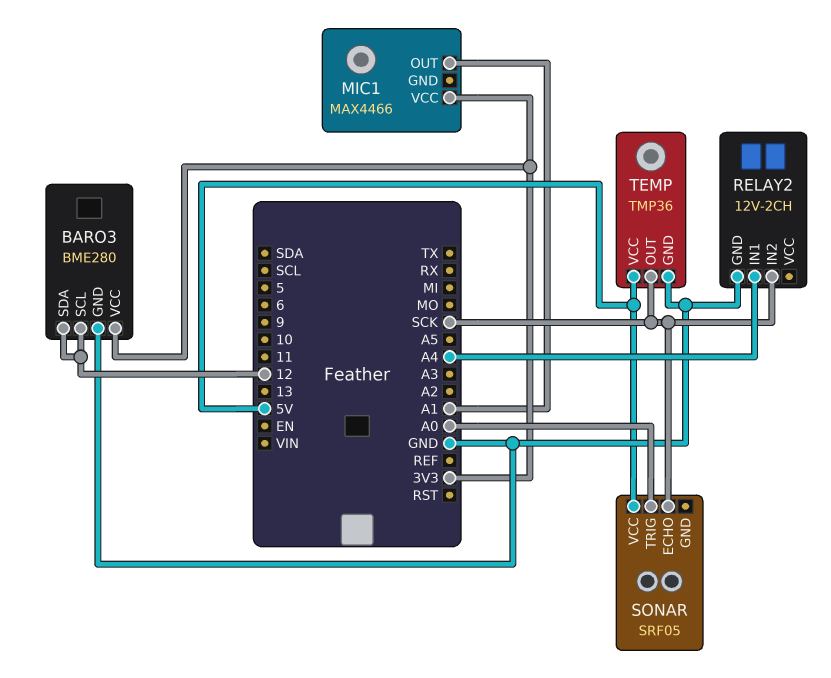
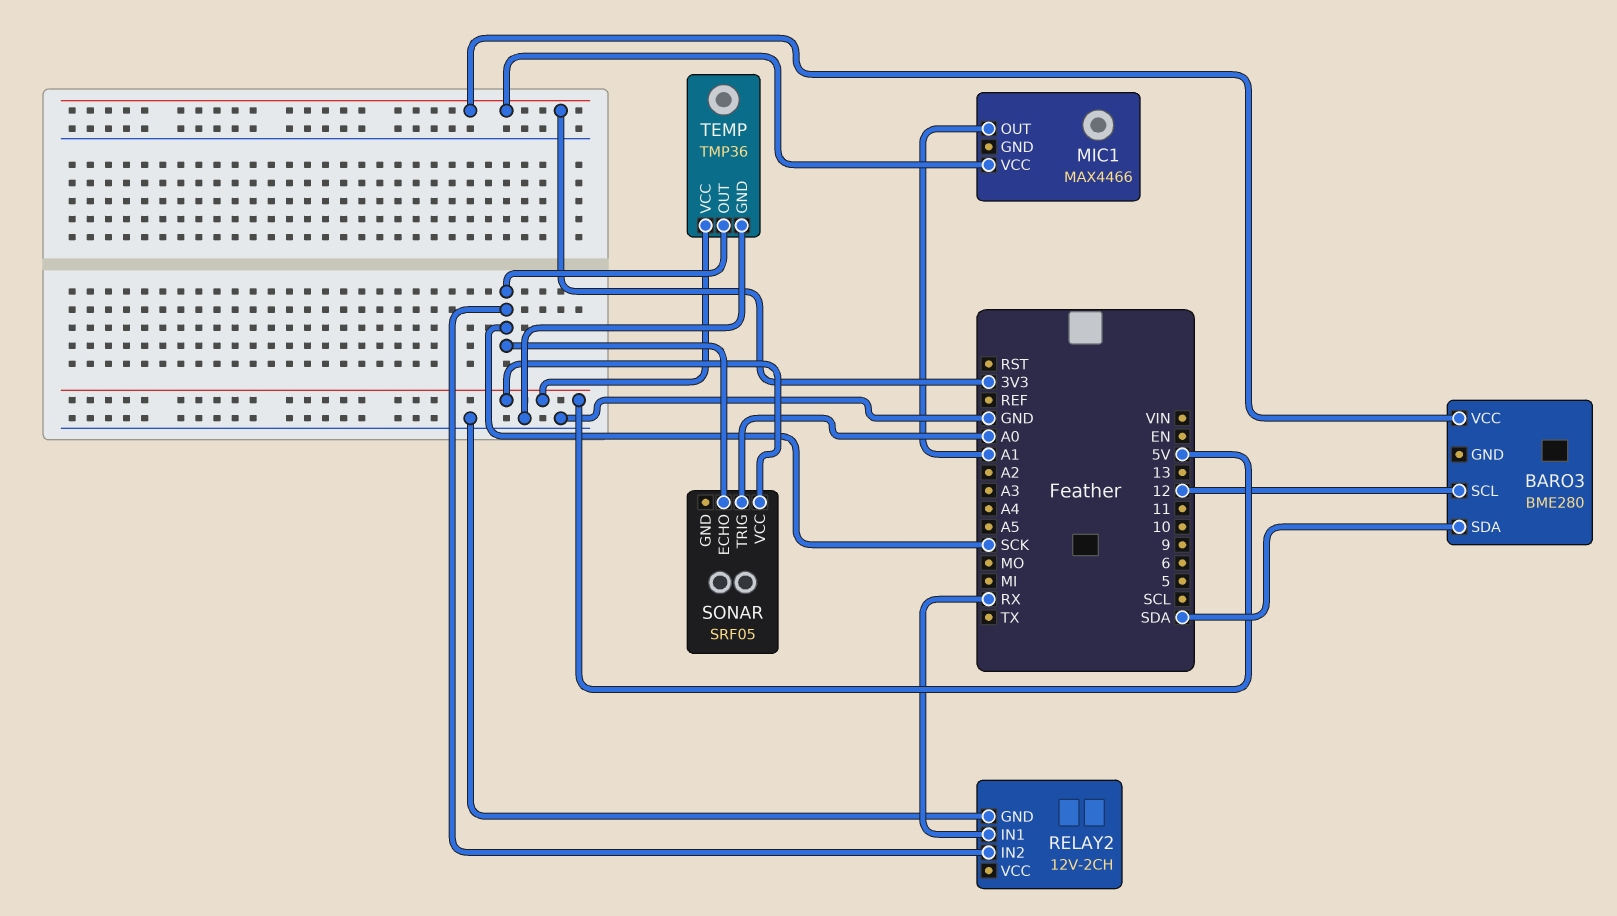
BARO3 pin GND: GND -> none
BARO3 pin SDA: 12 -> SDA
RELAY2 pin IN1: A4 -> RX

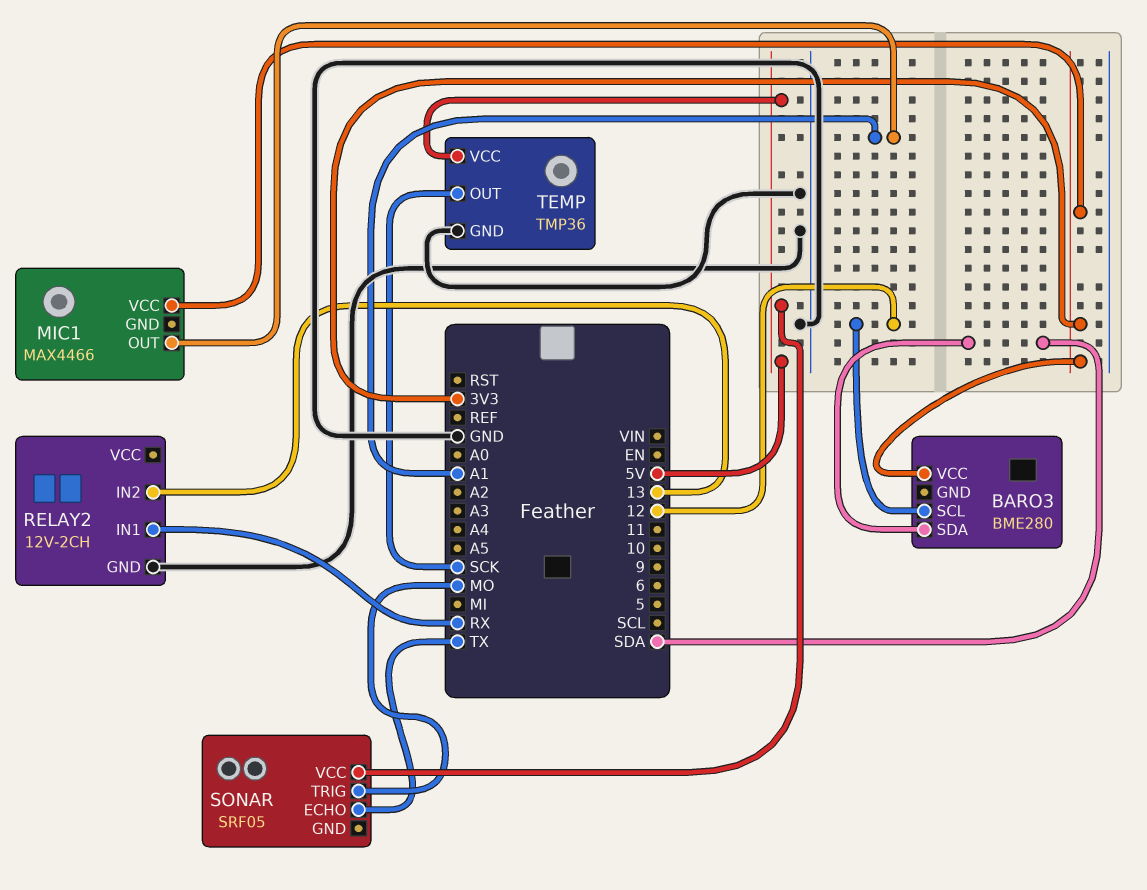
RELAY2 pin IN2: SCK -> 13
SONAR pin ECHO: SCK -> TX
SONAR pin TRIG: A0 -> MO

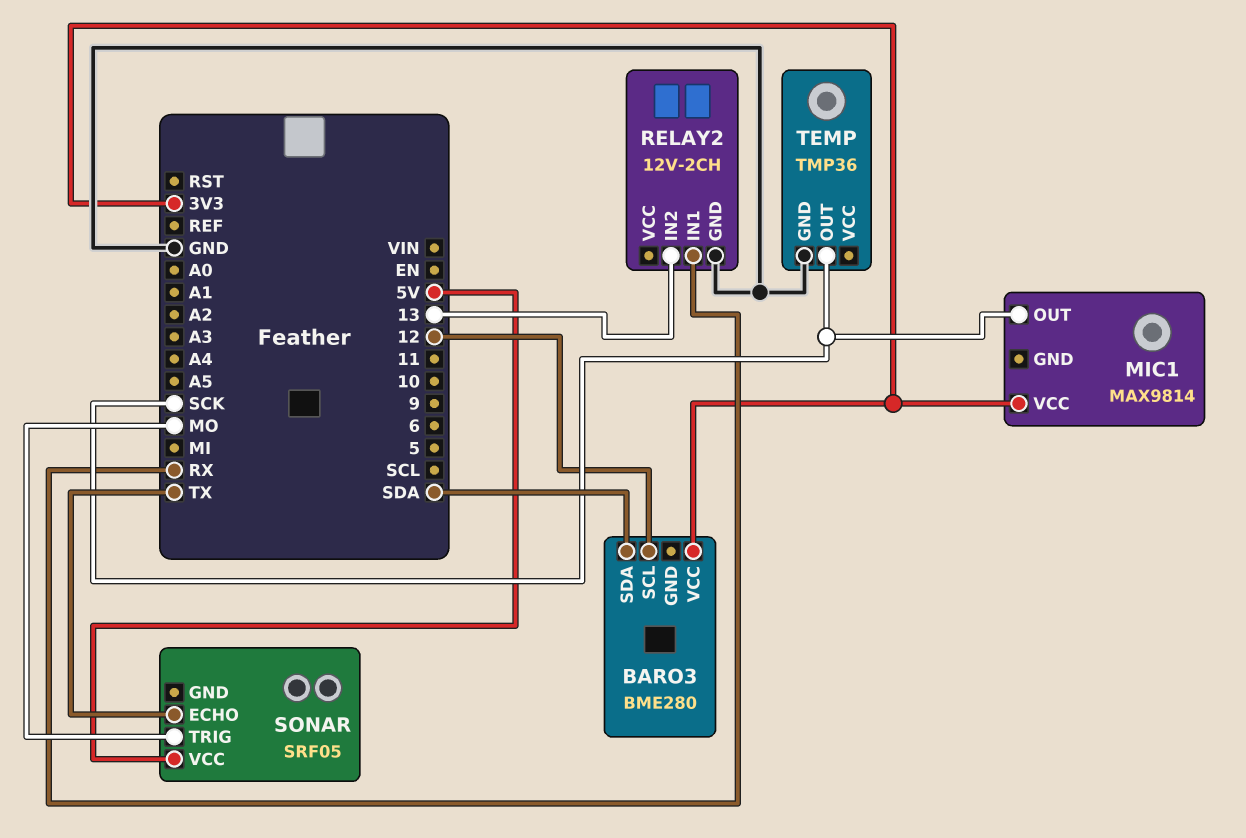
MIC1: MAX4466 -> MAX9814
MIC1 pin OUT: A1 -> SCK
TEMP pin VCC: 5V -> none

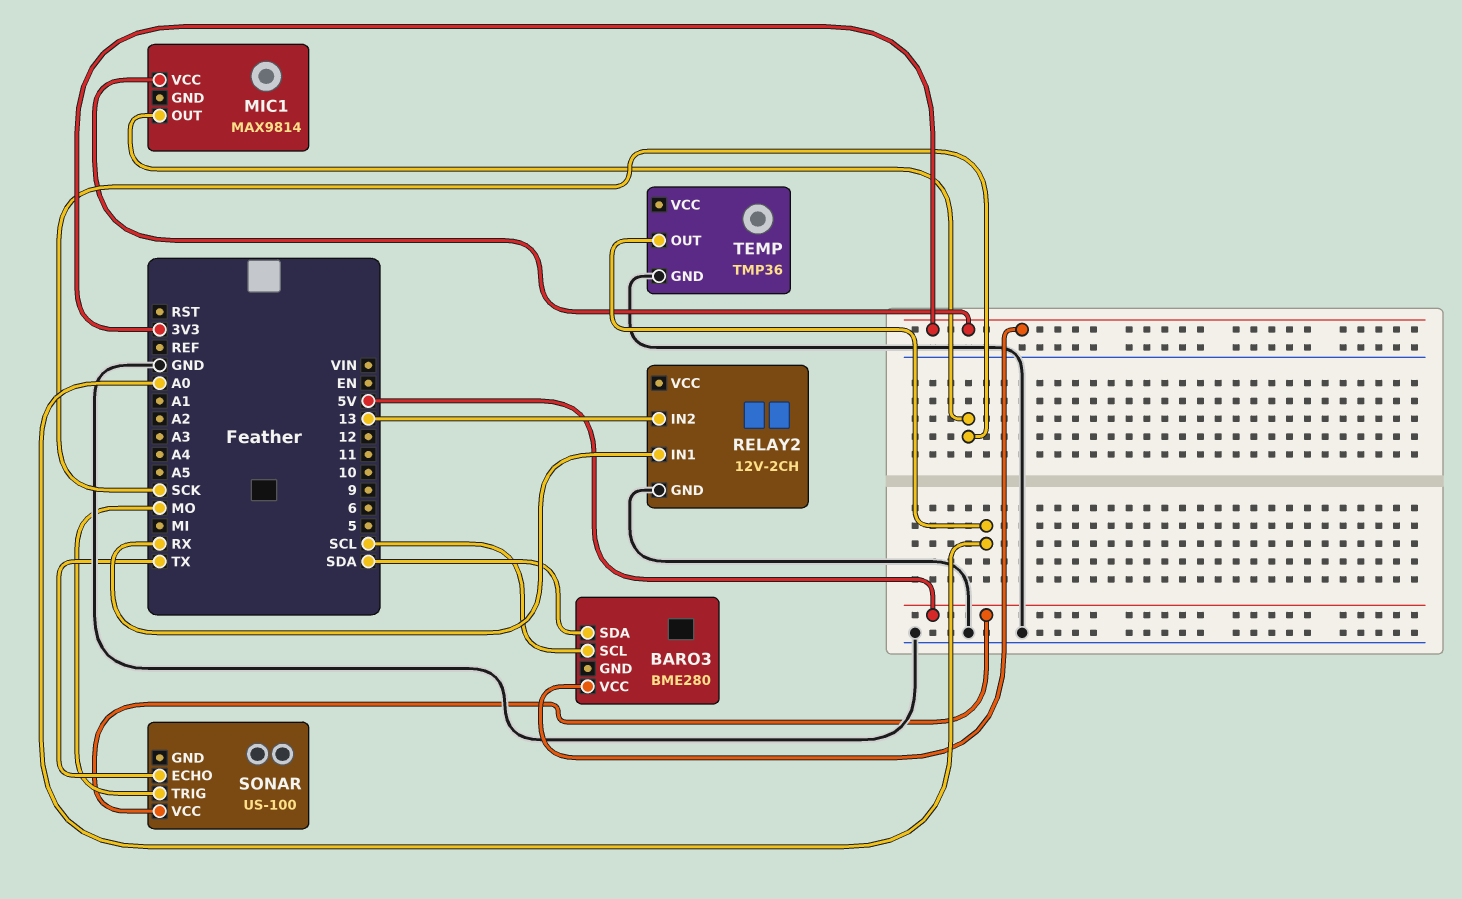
BARO3 pin SCL: 12 -> SCL
SONAR: SRF05 -> US-100
TEMP pin OUT: SCK -> A0

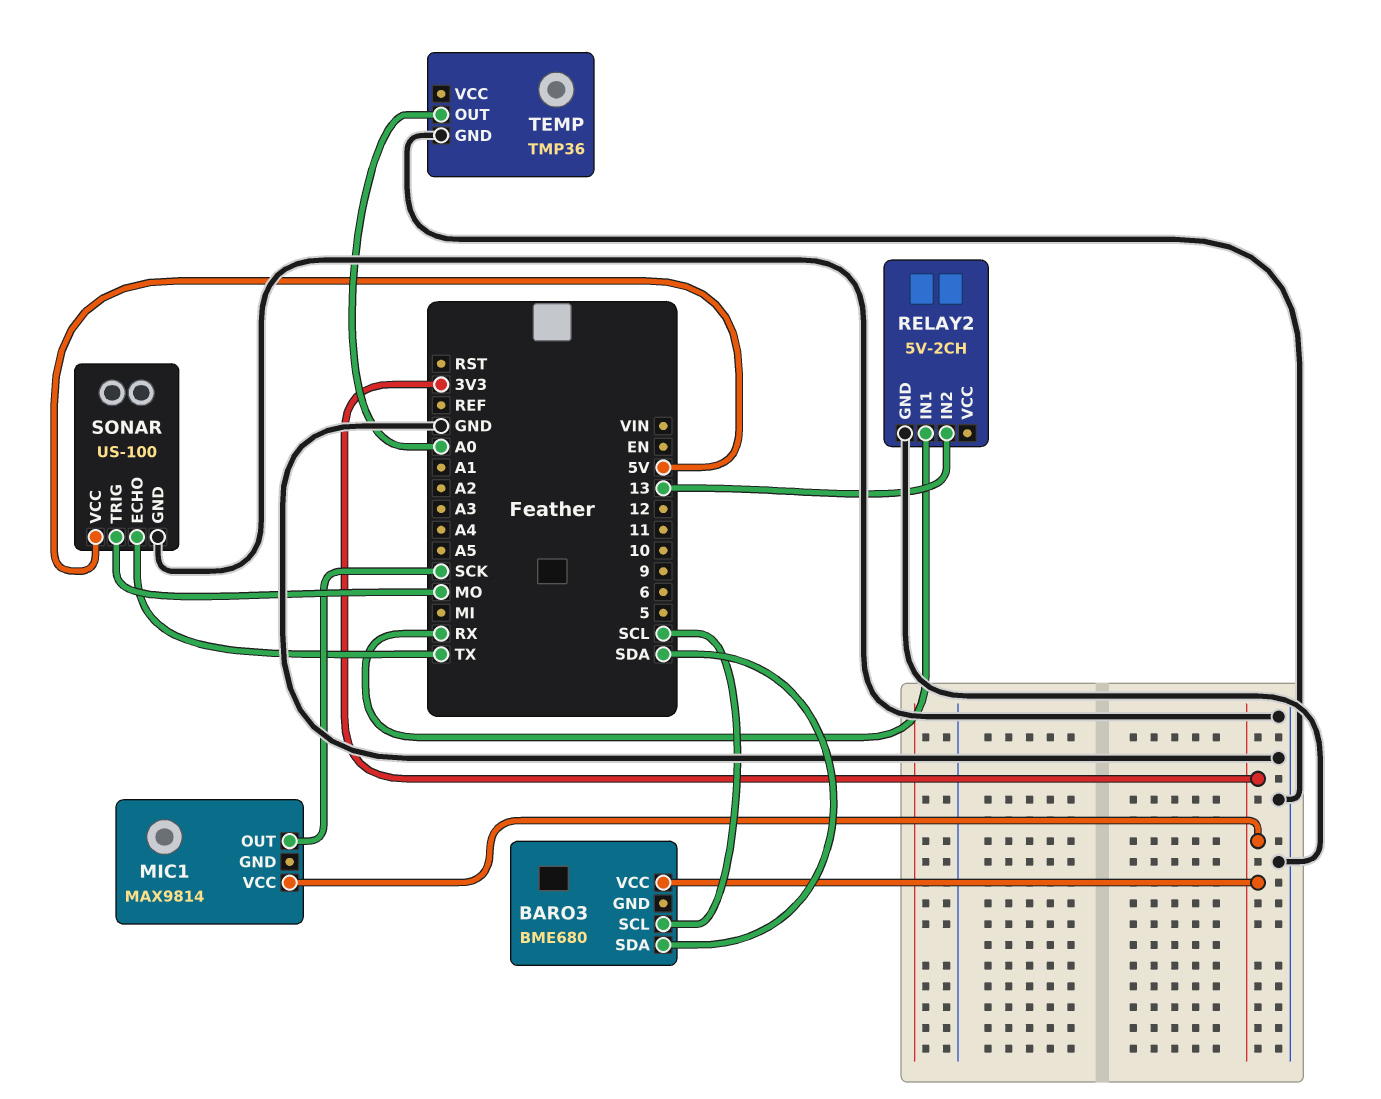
BARO3: BME280 -> BME680
RELAY2: 12V-2CH -> 5V-2CH
SONAR pin GND: none -> GND

